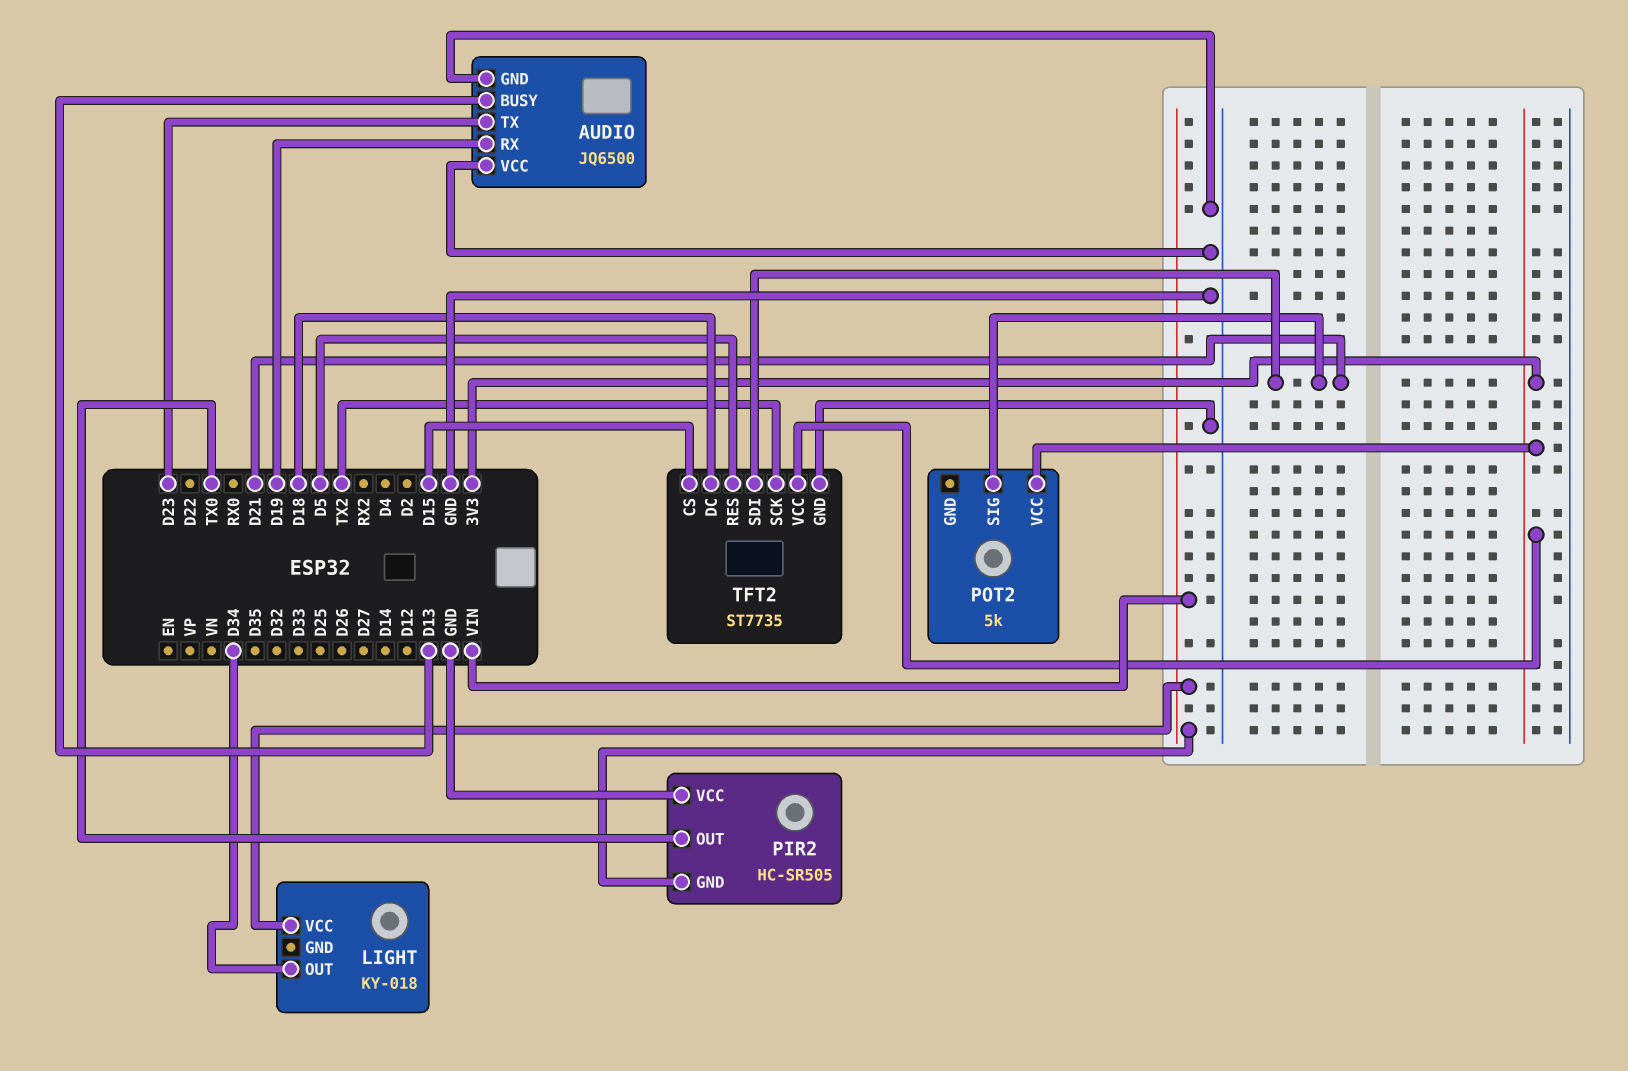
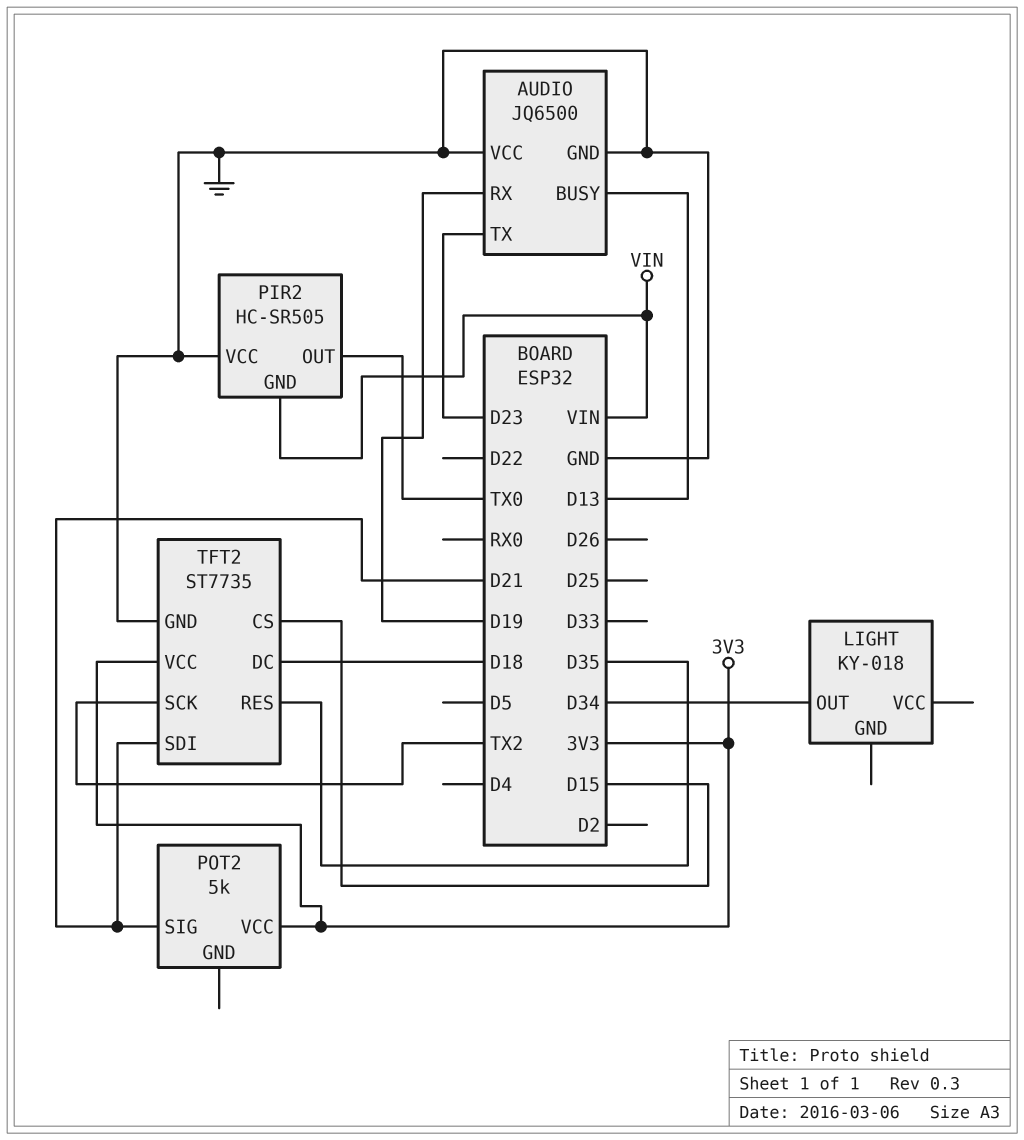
LIGHT pin VCC: VIN -> none
TFT2 pin RES: D5 -> D35

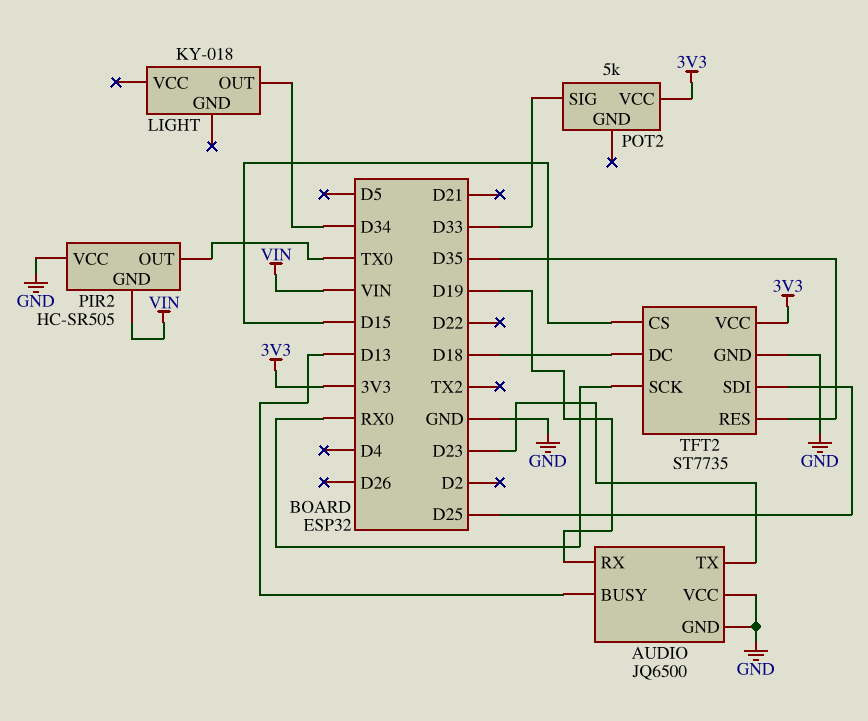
POT2 pin SIG: D21 -> D33
TFT2 pin SCK: TX2 -> RX0
TFT2 pin SDI: D21 -> D25

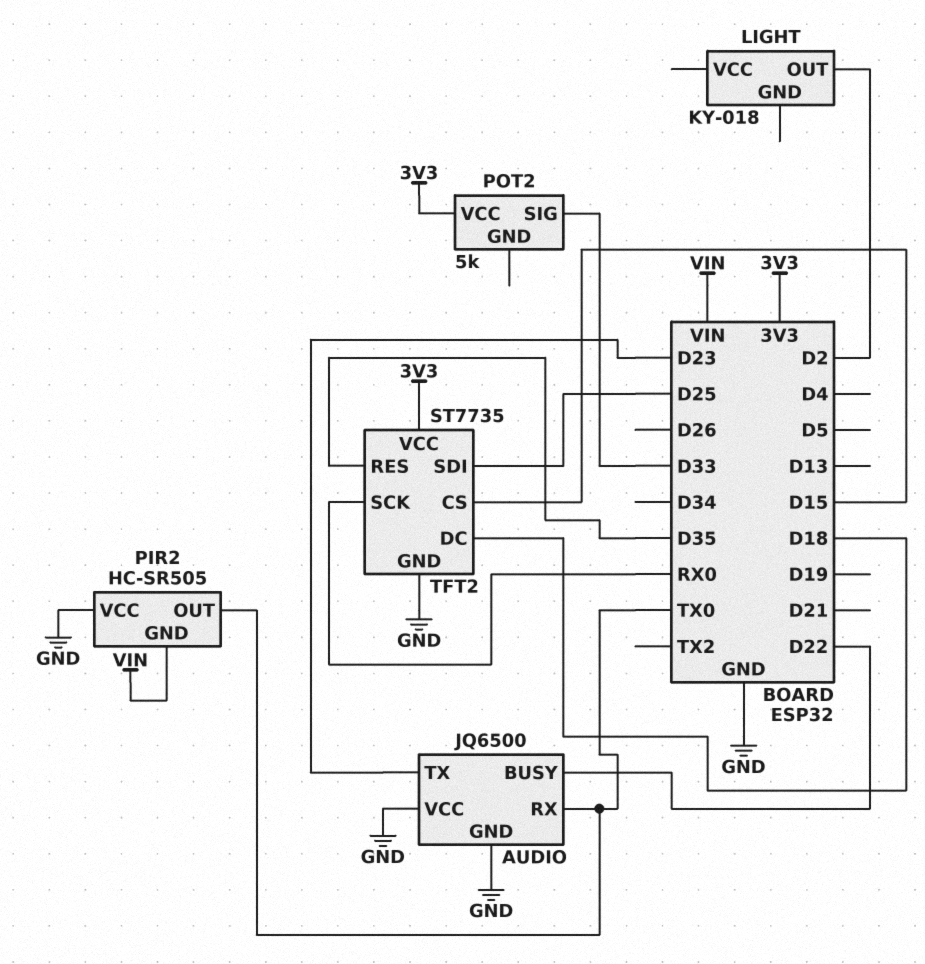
AUDIO pin BUSY: D13 -> D22
AUDIO pin RX: D19 -> TX0
LIGHT pin OUT: D34 -> D2

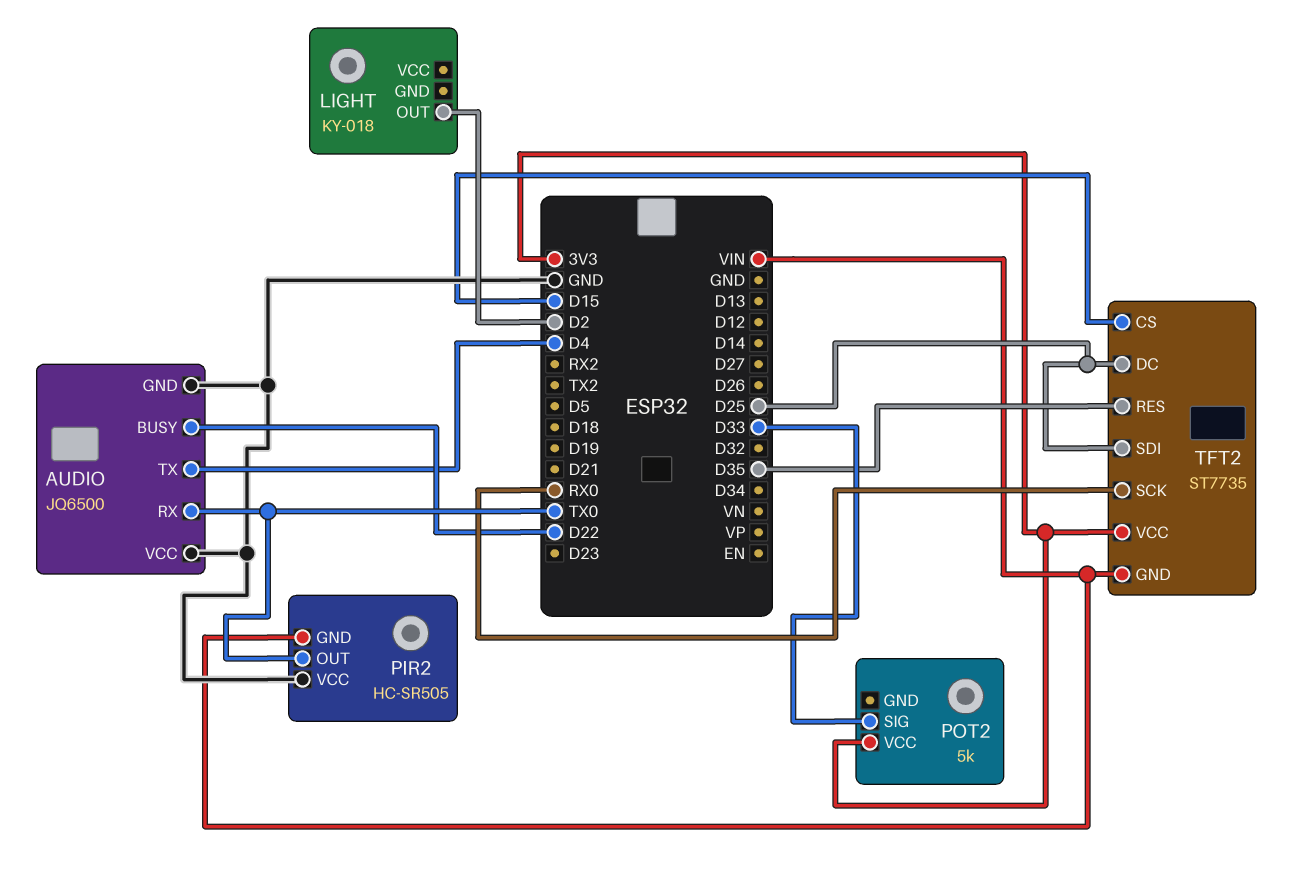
AUDIO pin TX: D23 -> D4
TFT2 pin DC: D18 -> D25
TFT2 pin GND: GND -> VIN

